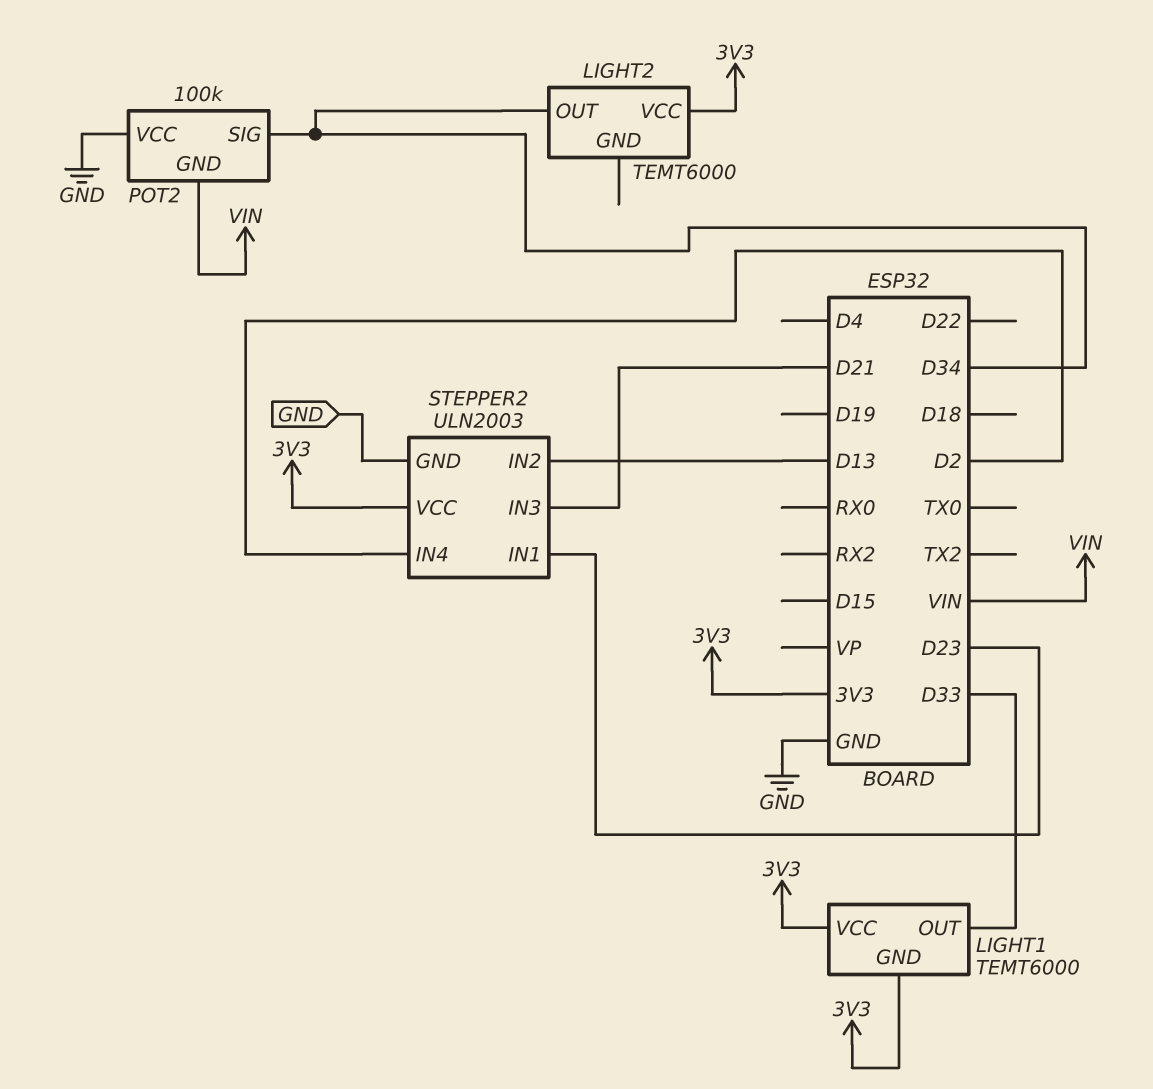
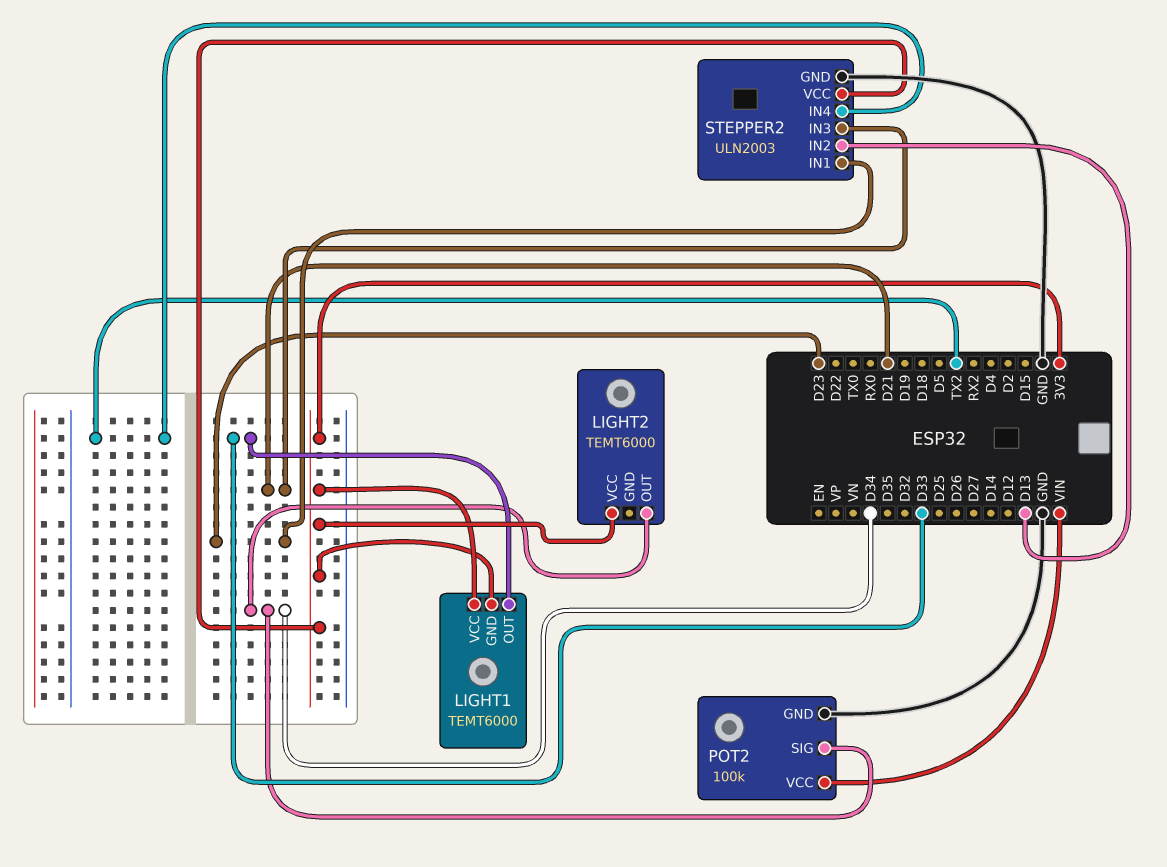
POT2 pin GND: VIN -> GND
POT2 pin VCC: GND -> VIN
STEPPER2 pin IN4: D2 -> TX2

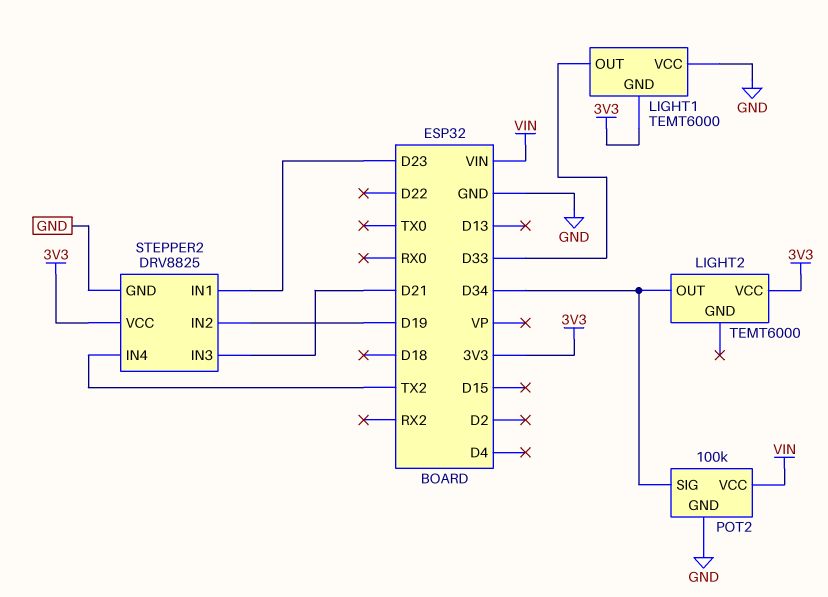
LIGHT1 pin VCC: 3V3 -> GND
STEPPER2: ULN2003 -> DRV8825
STEPPER2 pin IN2: D13 -> D19

